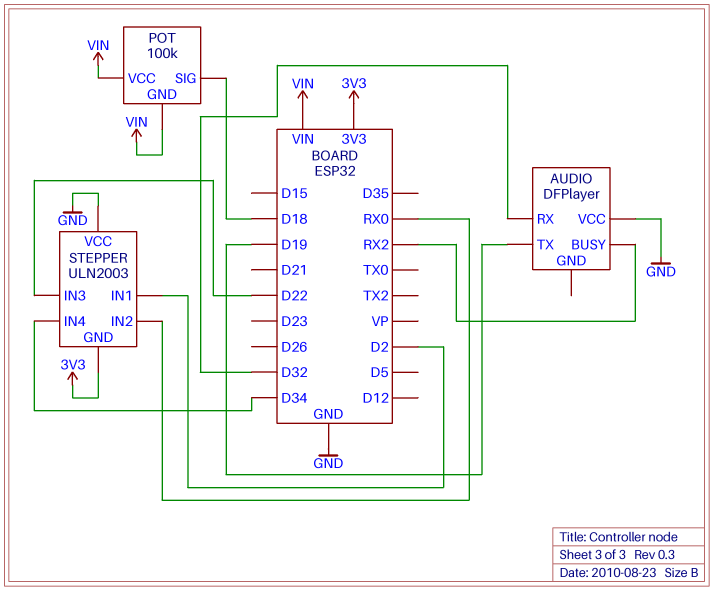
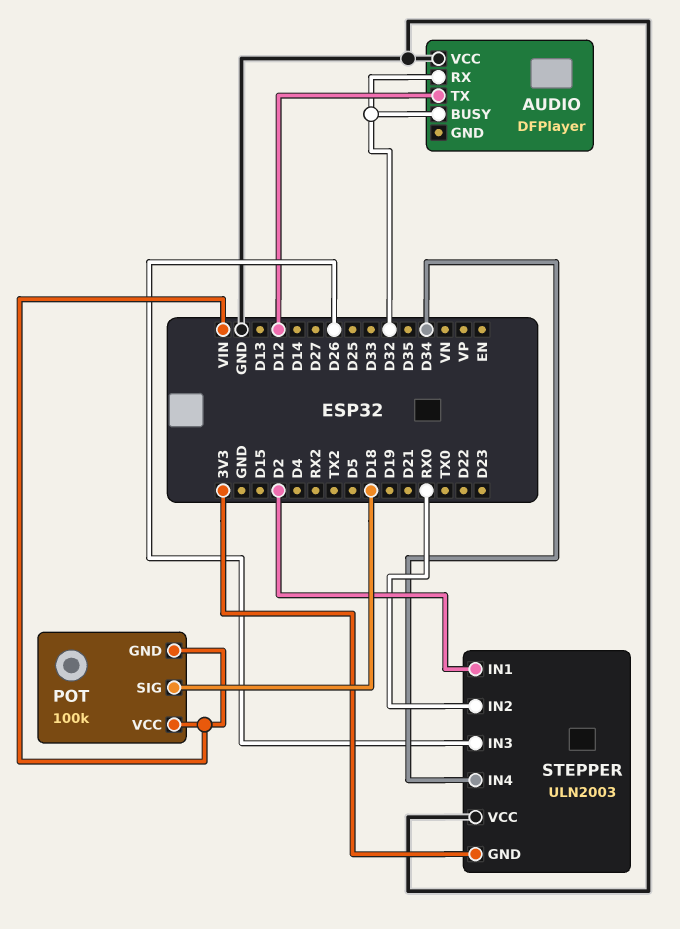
AUDIO pin BUSY: RX2 -> D32
AUDIO pin TX: D19 -> D12
STEPPER pin IN3: D22 -> D26

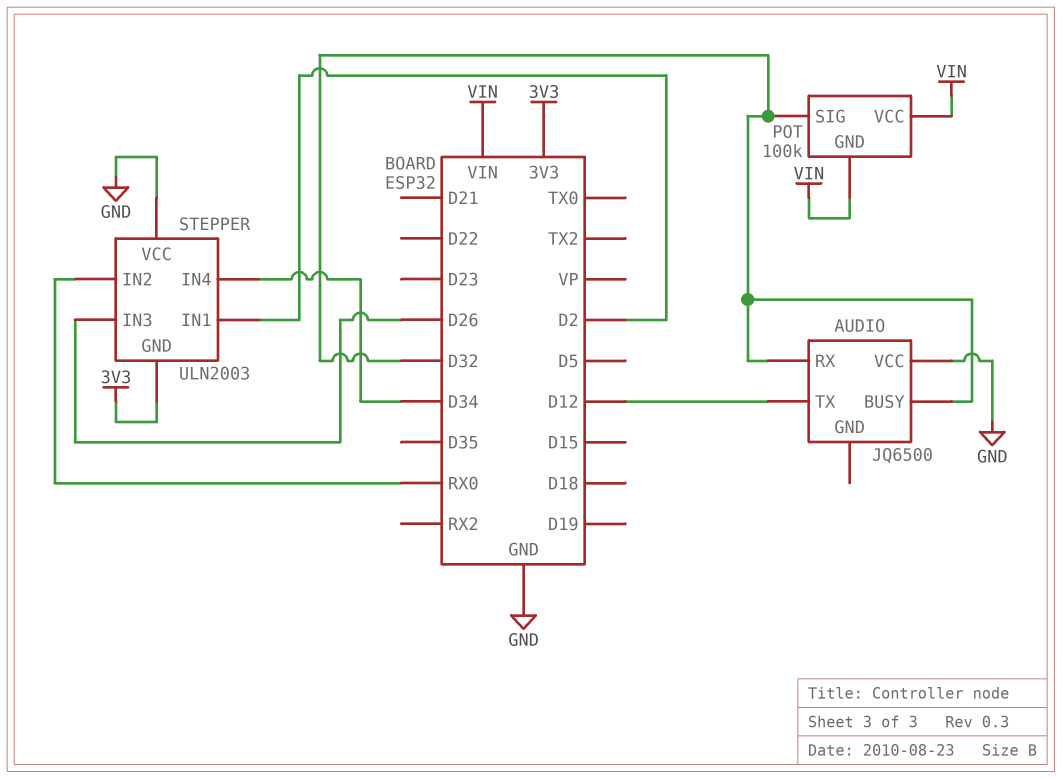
AUDIO: DFPlayer -> JQ6500
POT pin SIG: D18 -> D32

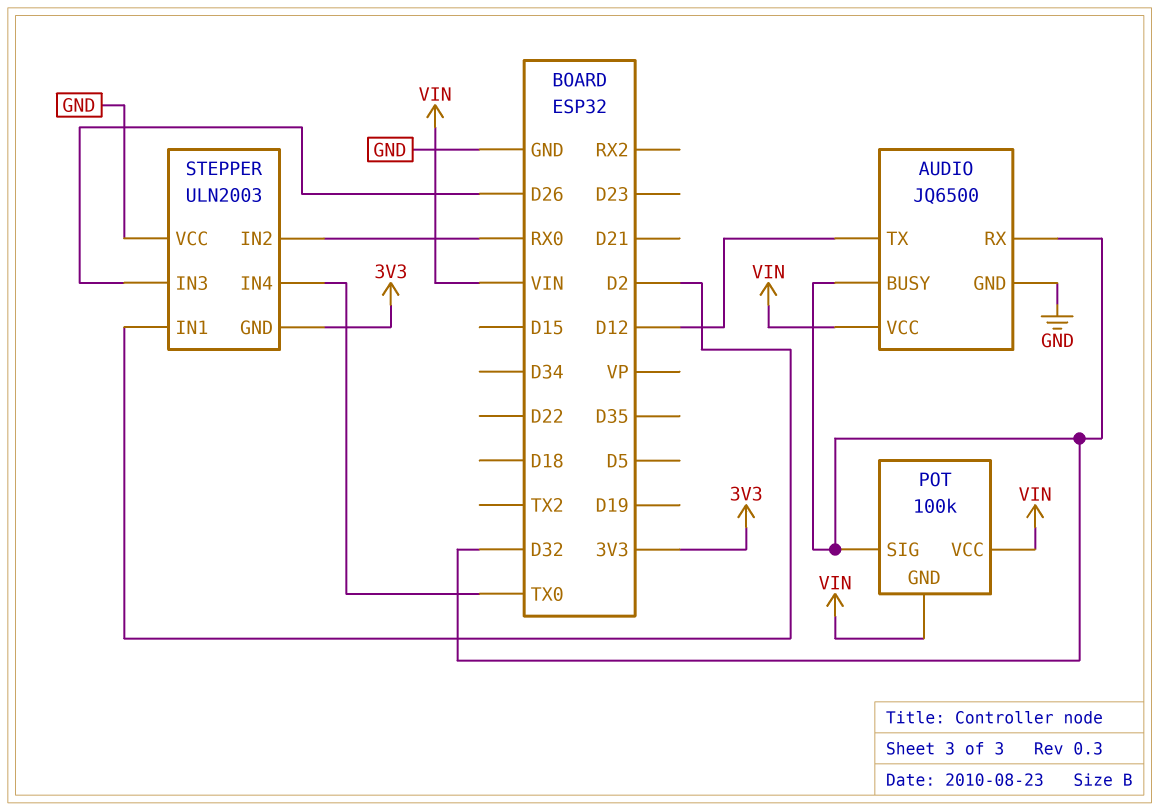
AUDIO pin GND: none -> GND
AUDIO pin VCC: GND -> VIN
STEPPER pin IN4: D34 -> TX0

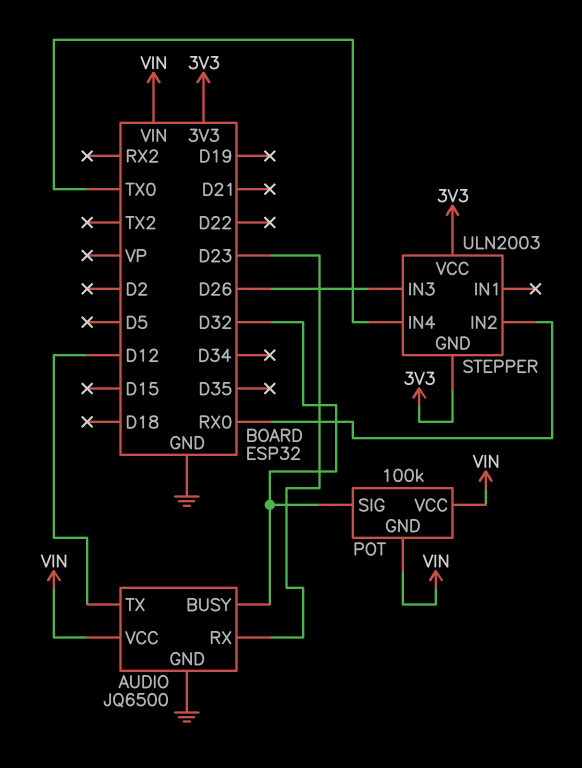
AUDIO pin RX: D32 -> D23
STEPPER pin IN1: D2 -> none
STEPPER pin VCC: GND -> 3V3

